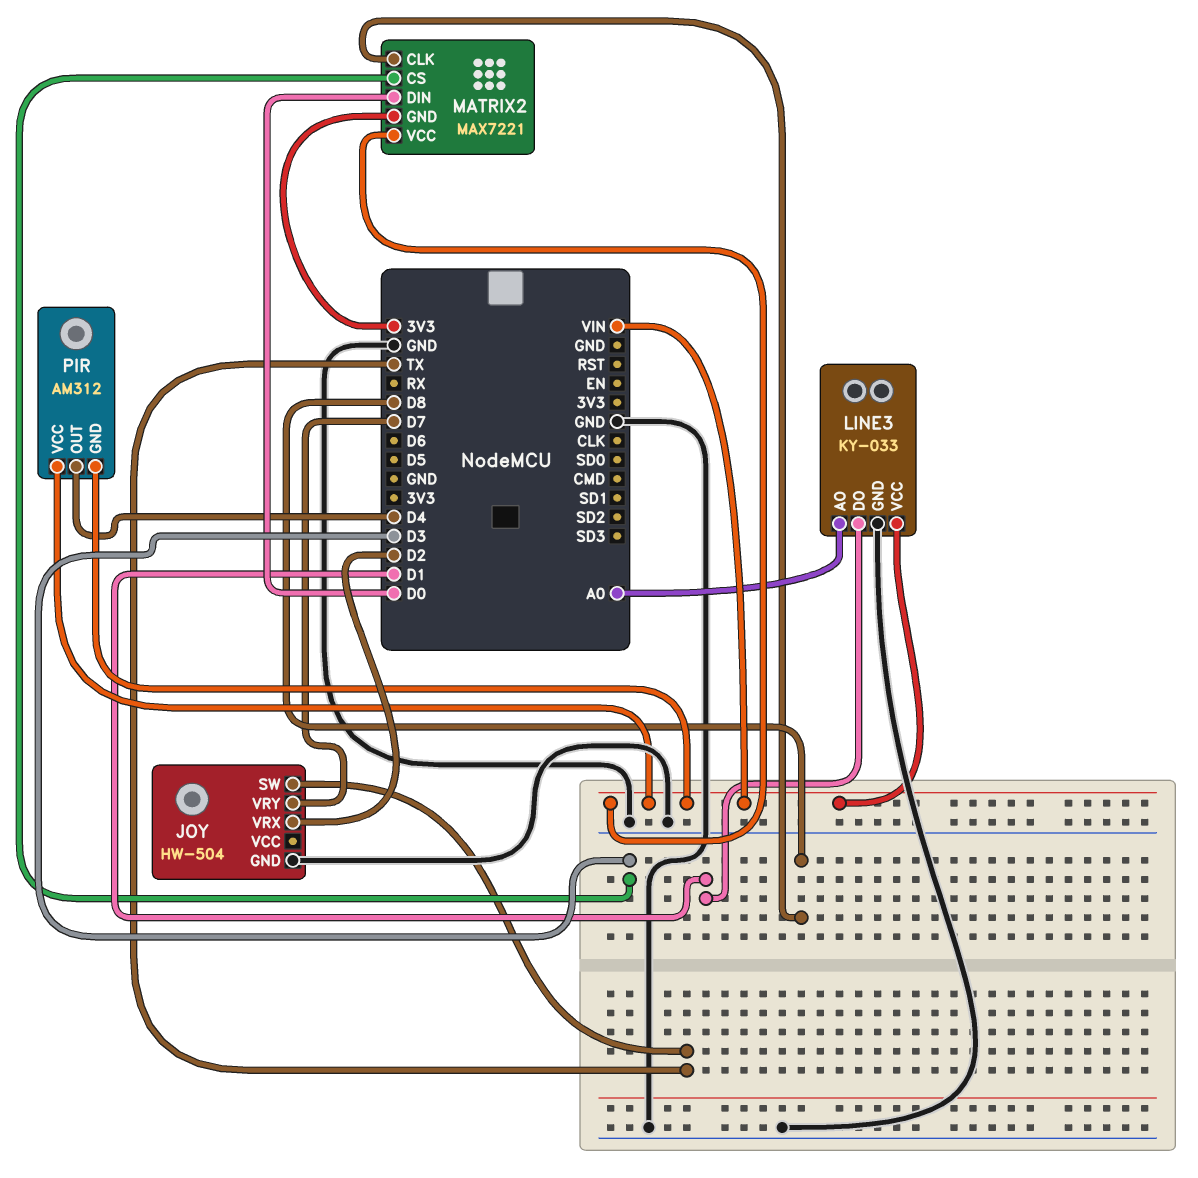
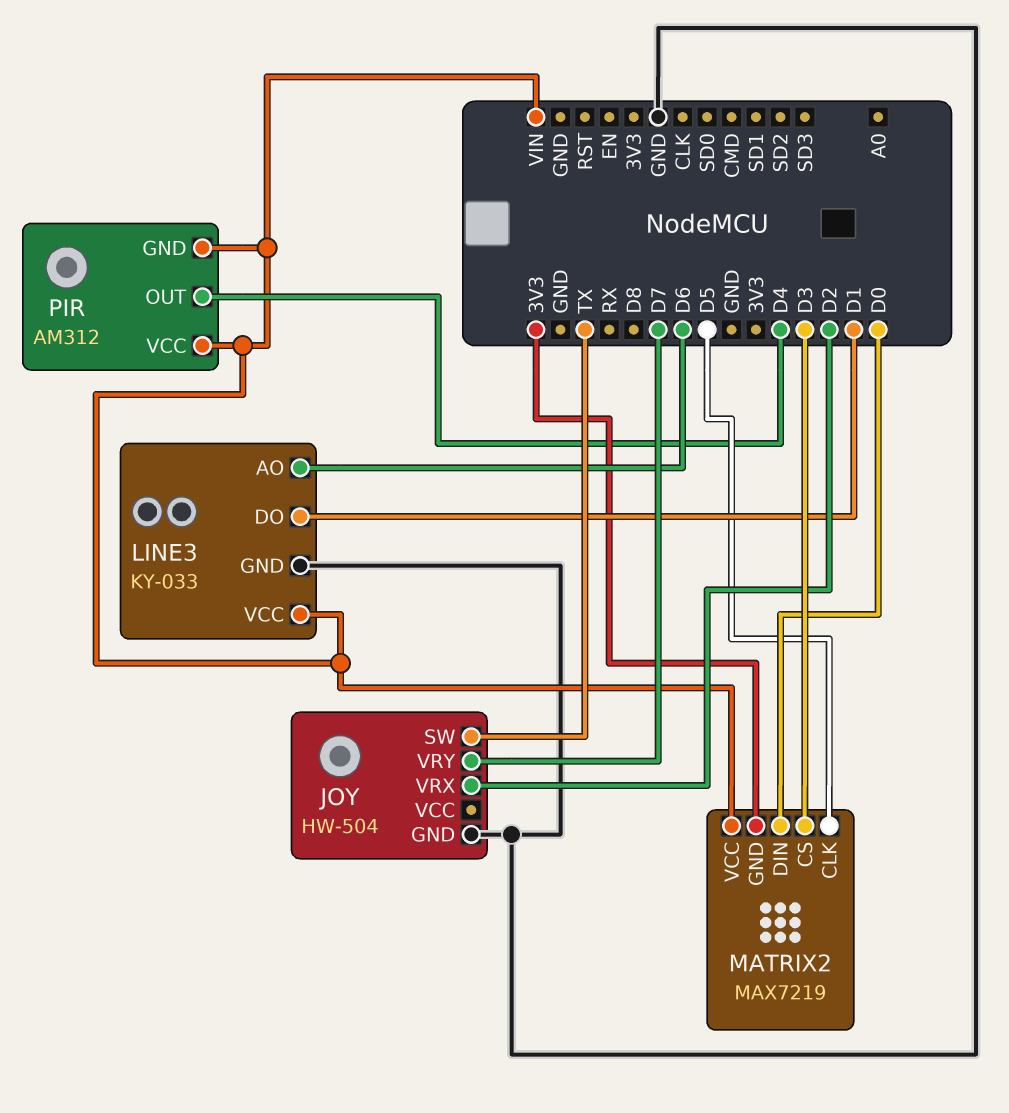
LINE3 pin AO: A0 -> D6
MATRIX2: MAX7221 -> MAX7219
MATRIX2 pin CLK: D8 -> D5

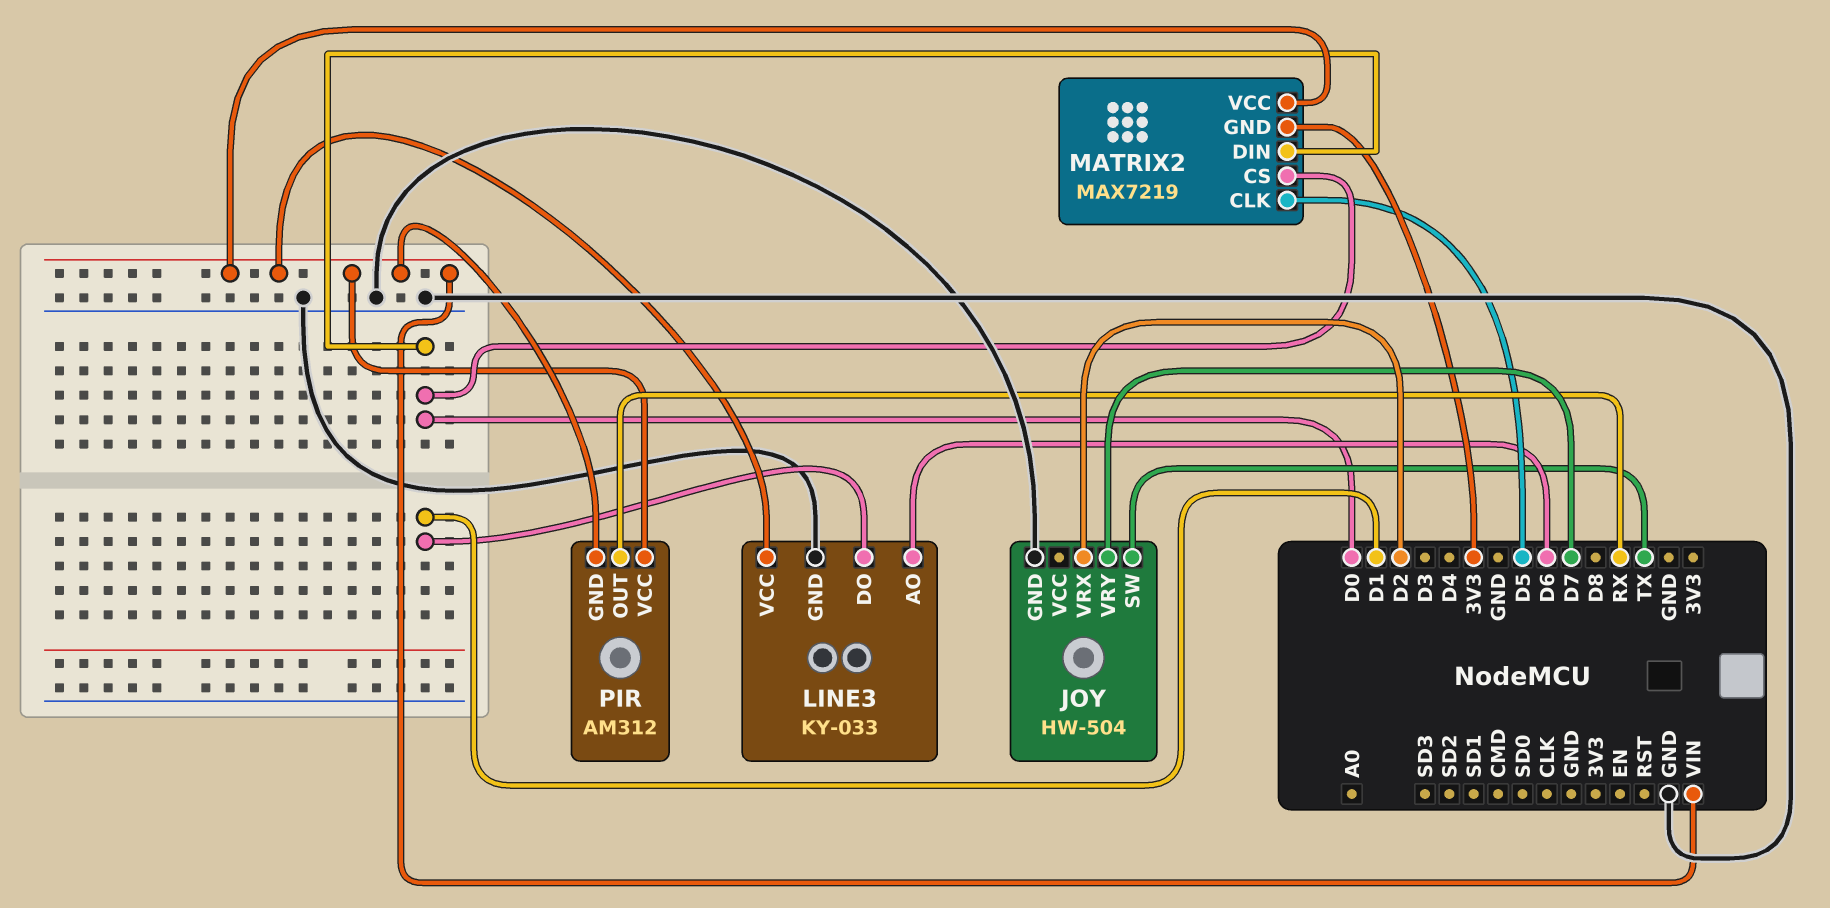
MATRIX2 pin CS: D3 -> D0
PIR pin OUT: D4 -> RX

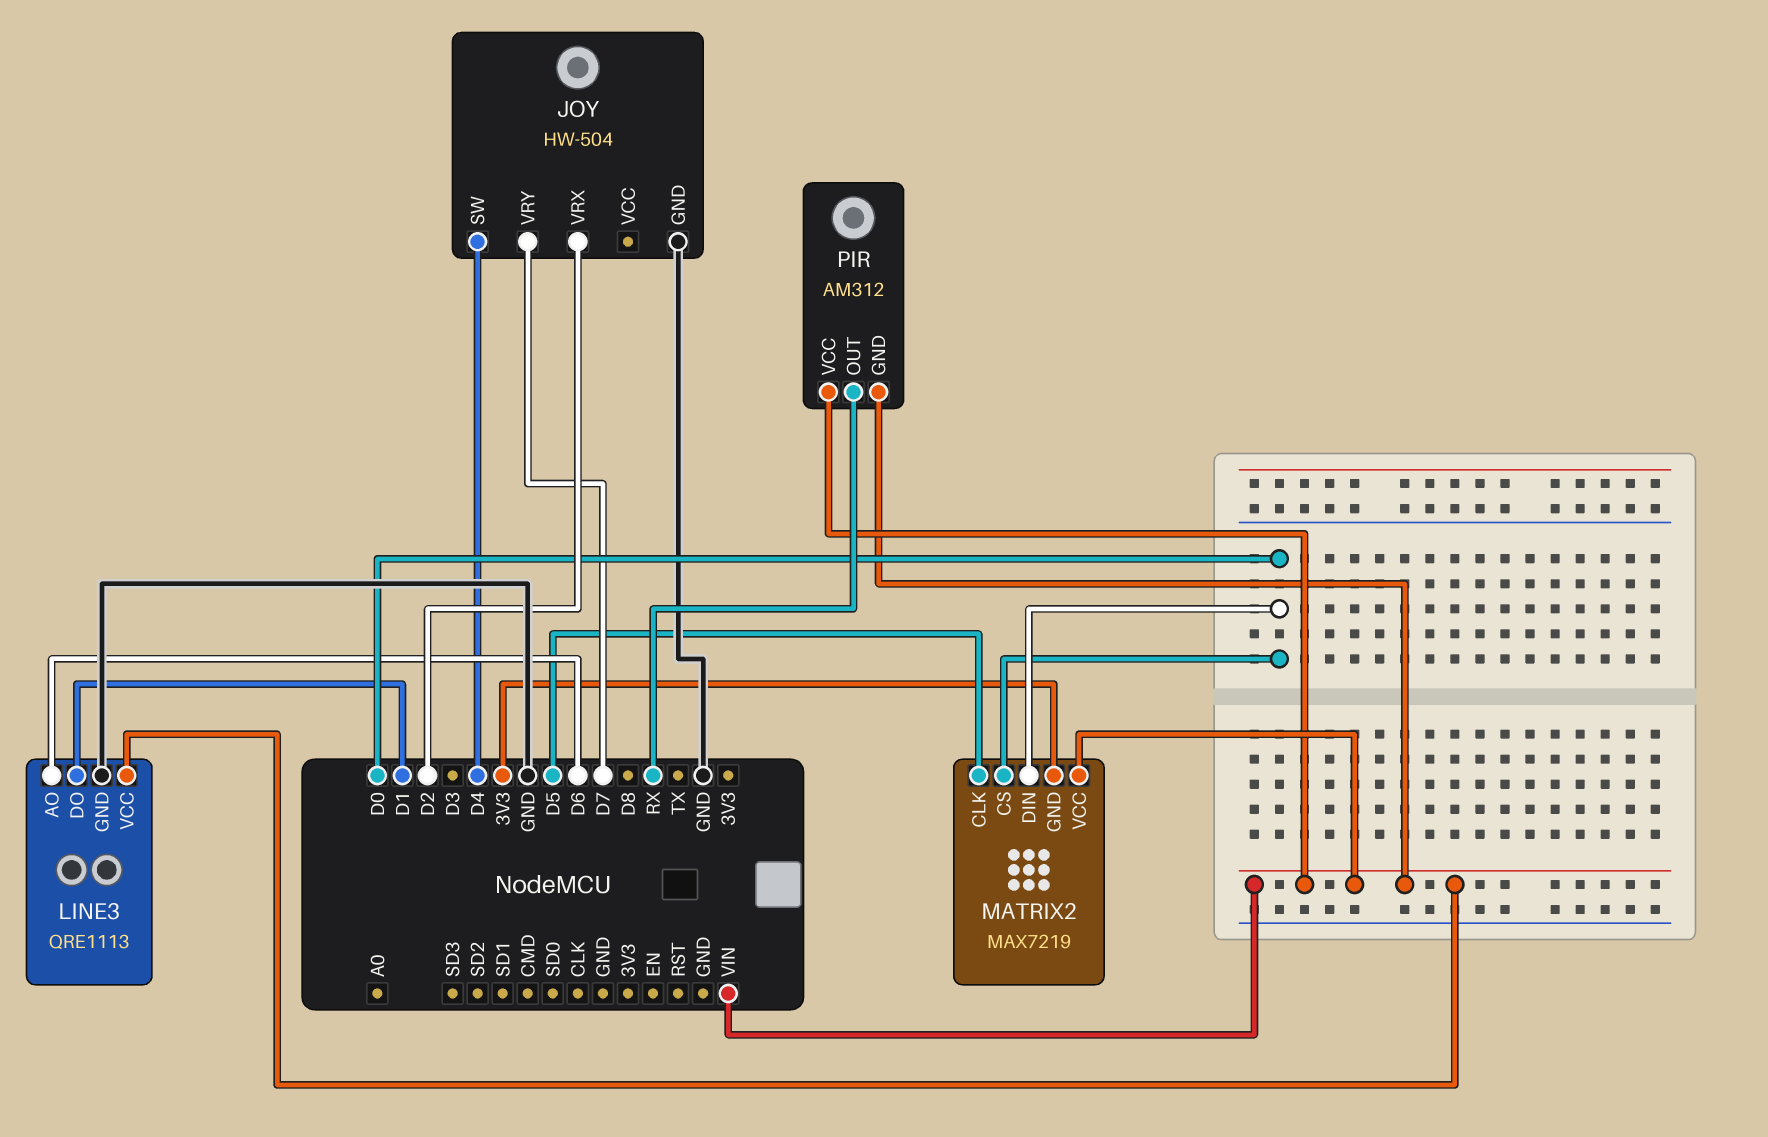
JOY pin SW: TX -> D4
LINE3: KY-033 -> QRE1113

